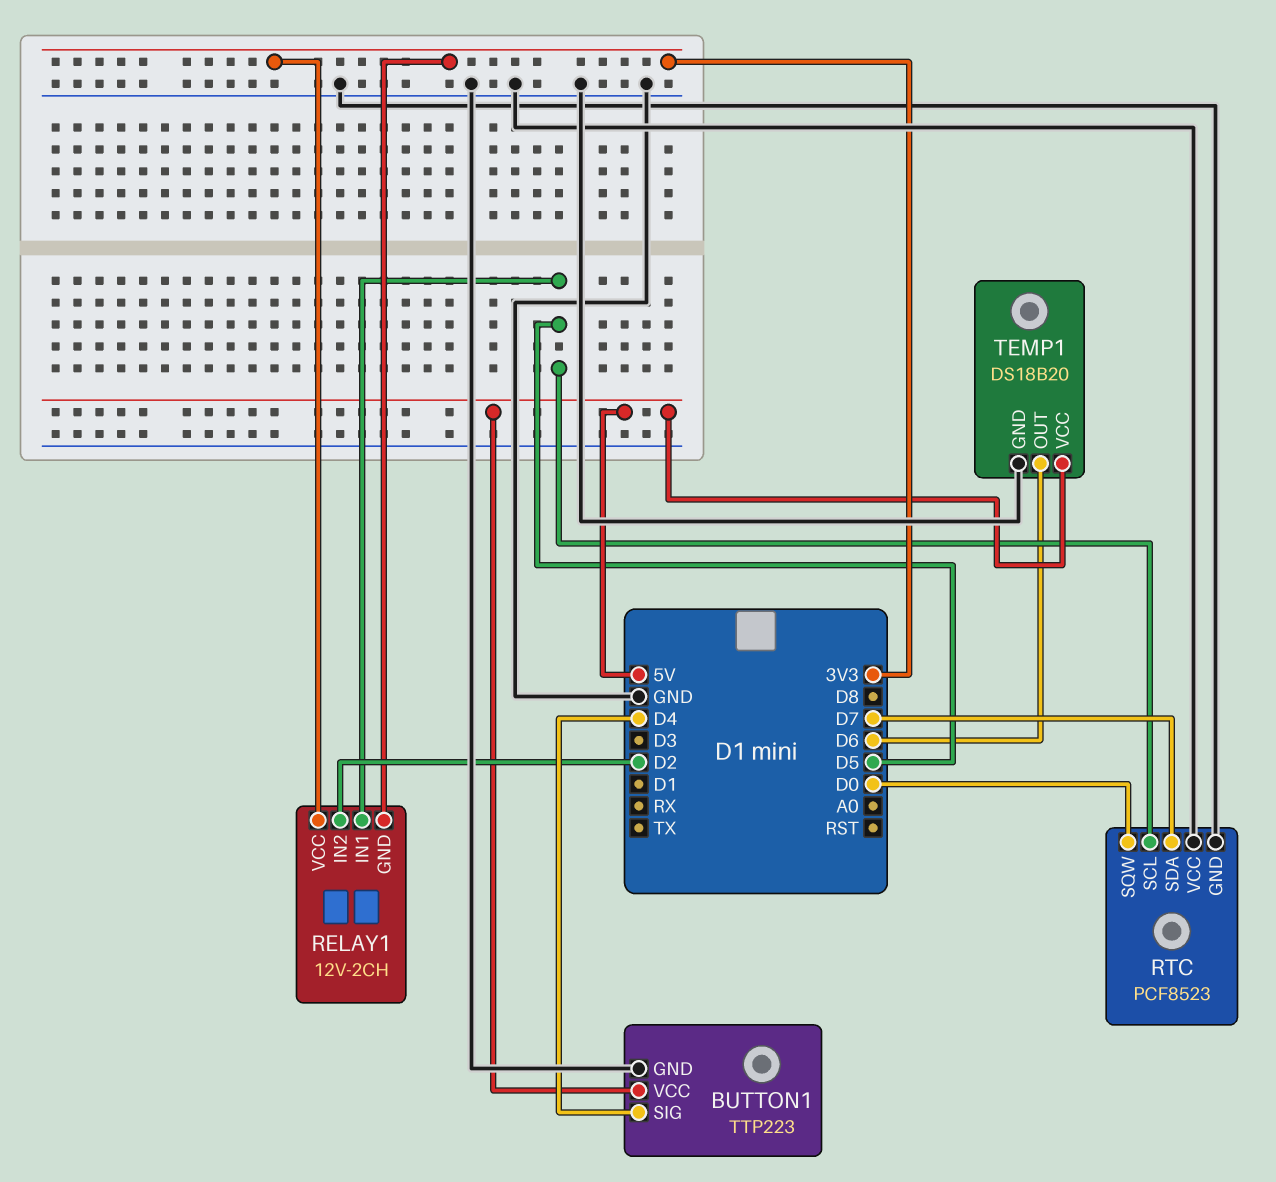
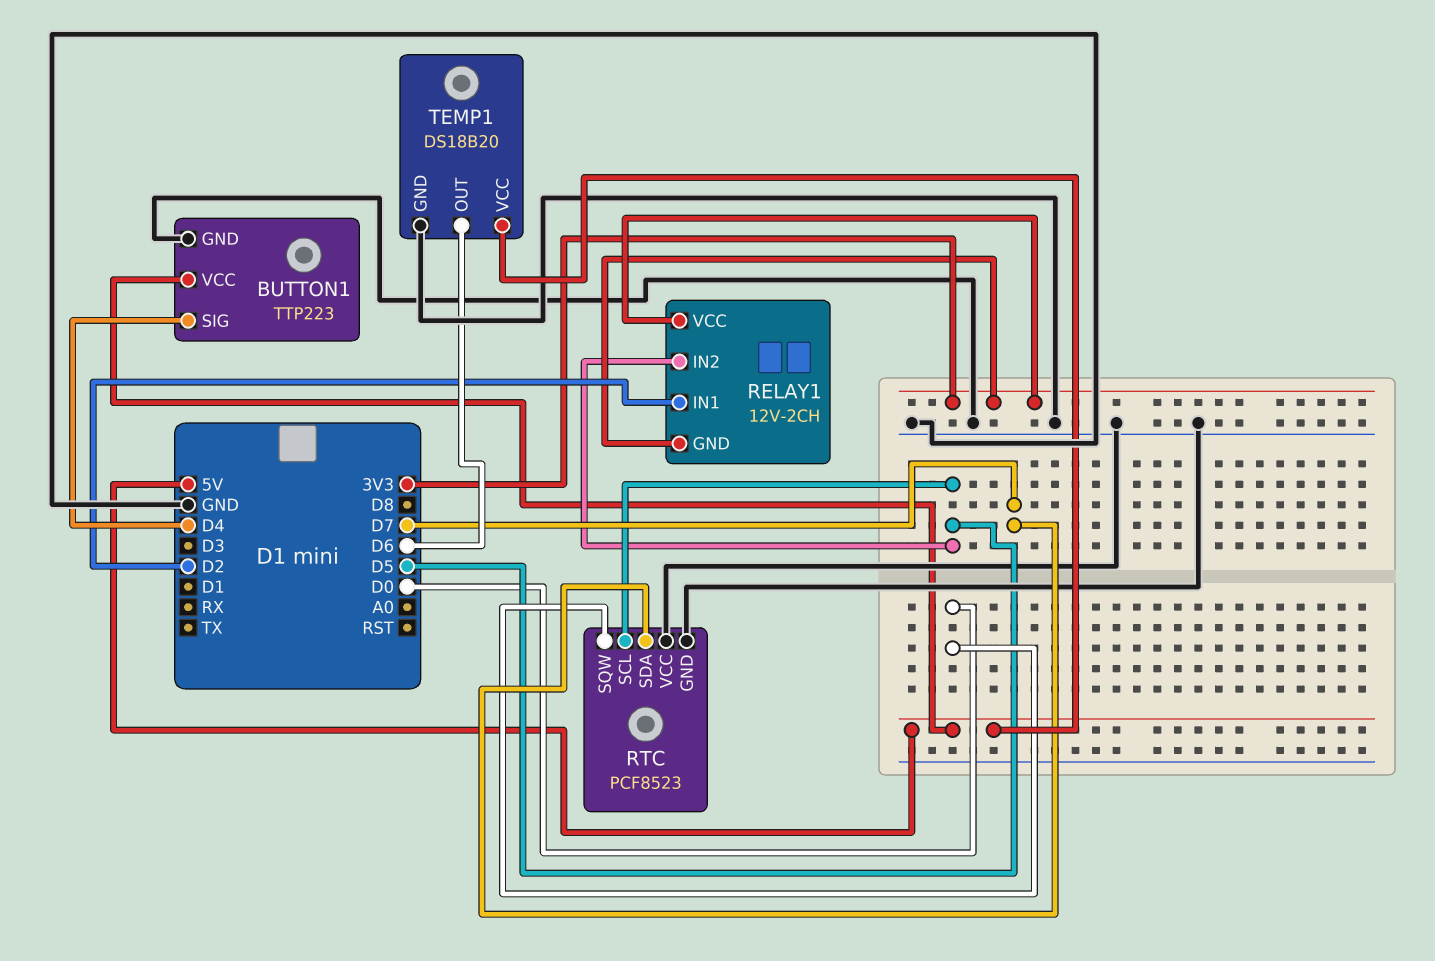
RELAY1 pin IN1: D5 -> D2
RELAY1 pin IN2: D2 -> D5

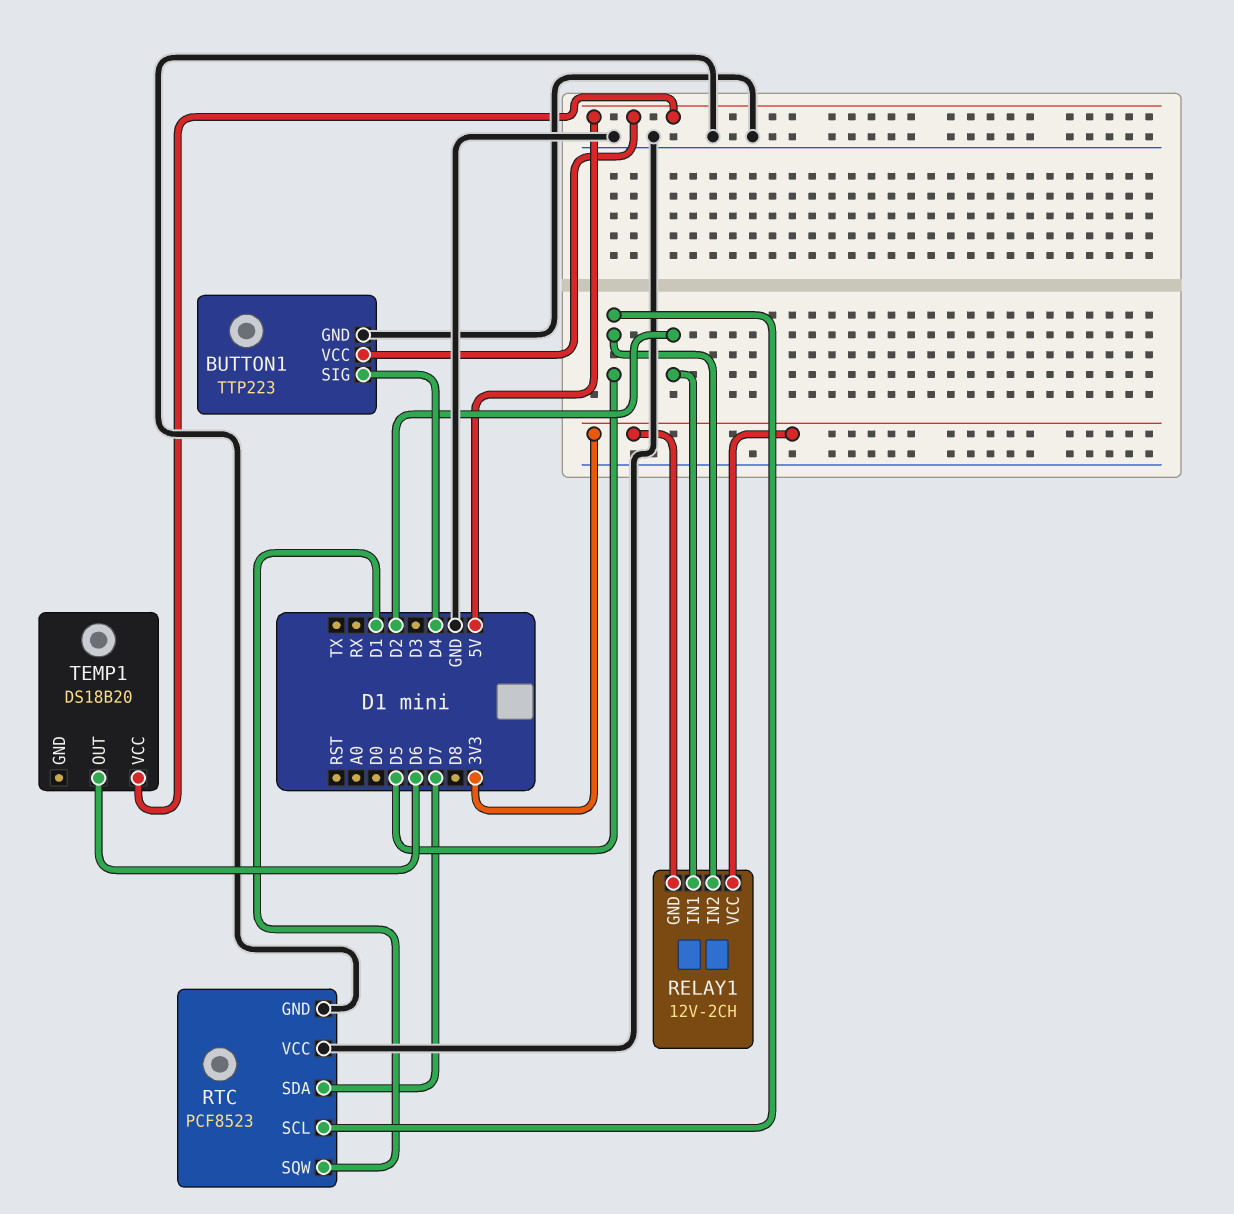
RTC pin SQW: D0 -> D1
TEMP1 pin GND: GND -> none

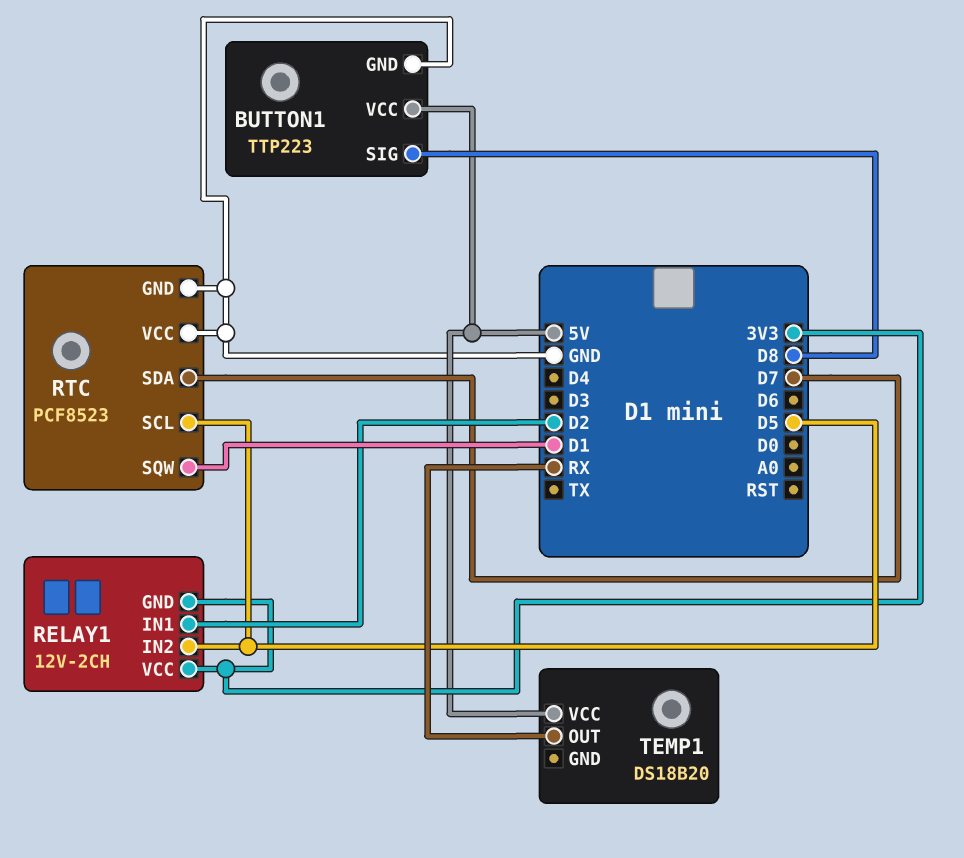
BUTTON1 pin SIG: D4 -> D8
TEMP1 pin OUT: D6 -> RX

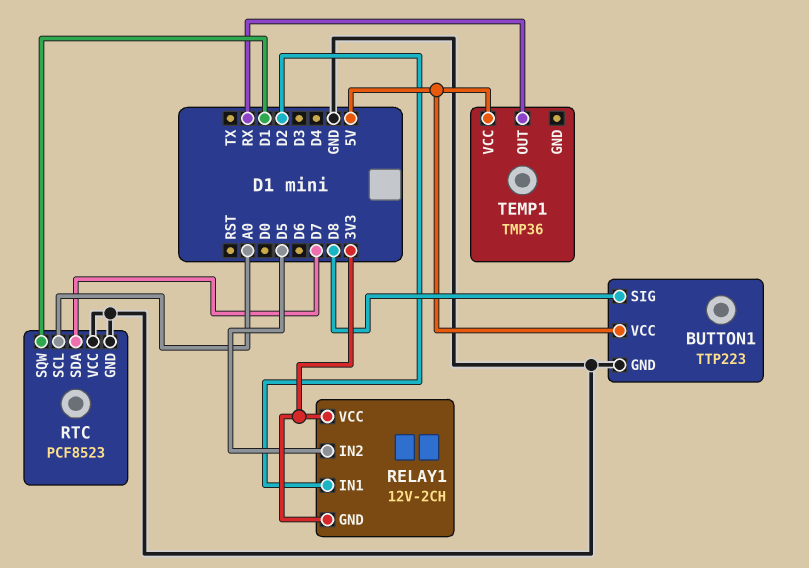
RTC pin SCL: D5 -> A0
TEMP1: DS18B20 -> TMP36

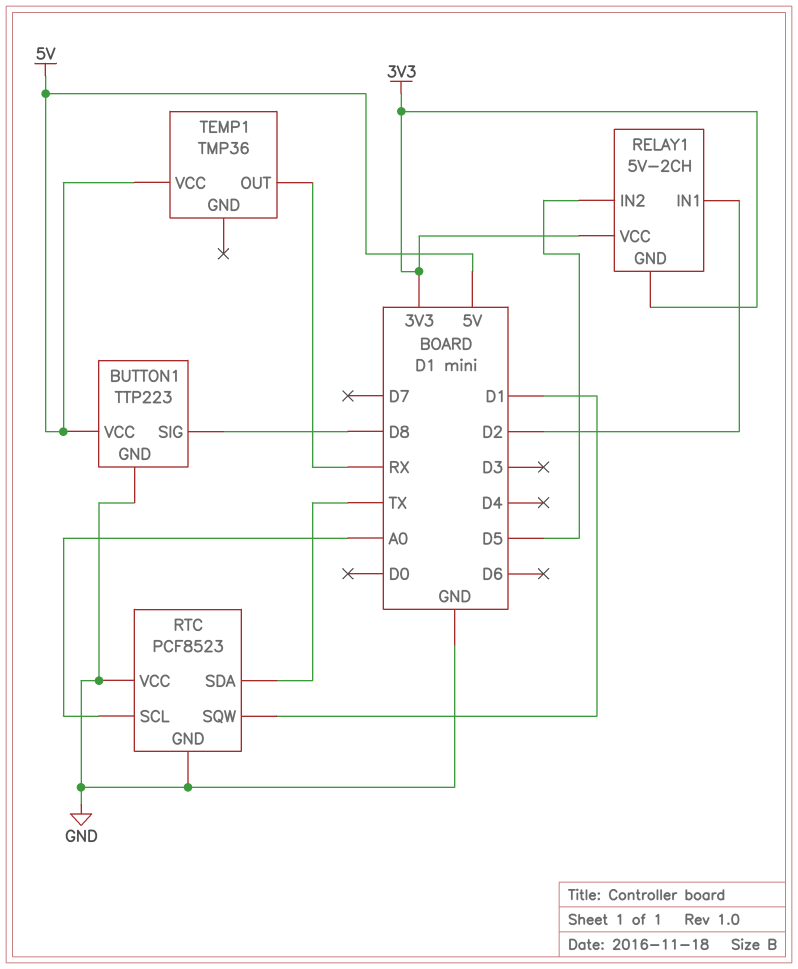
RELAY1: 12V-2CH -> 5V-2CH
RTC pin SDA: D7 -> TX

